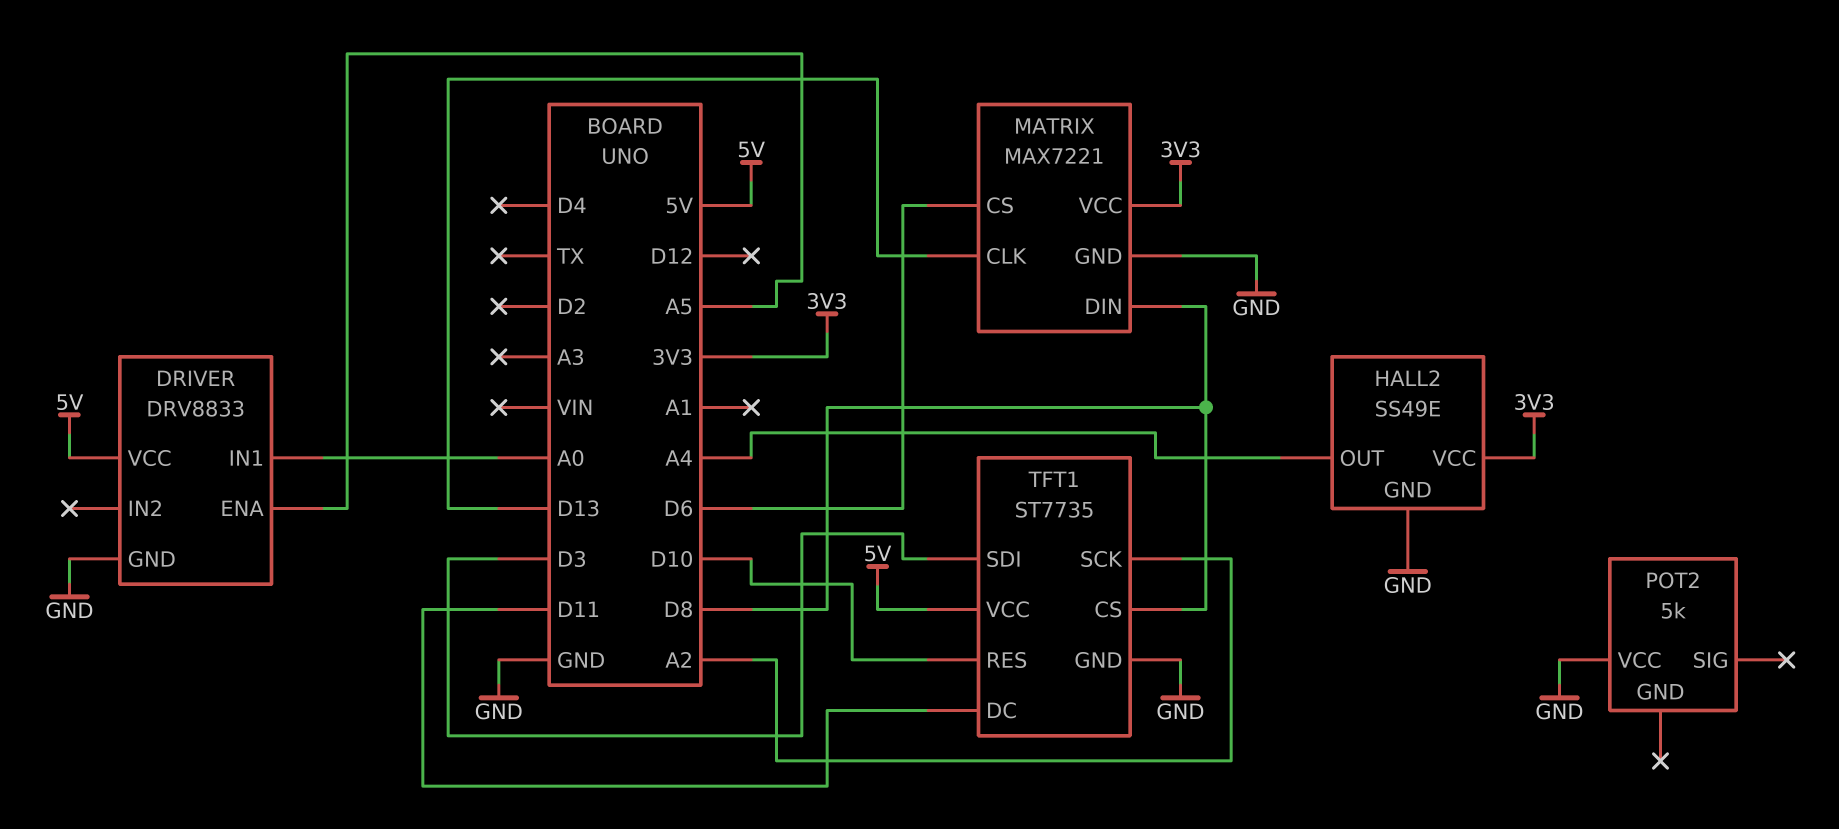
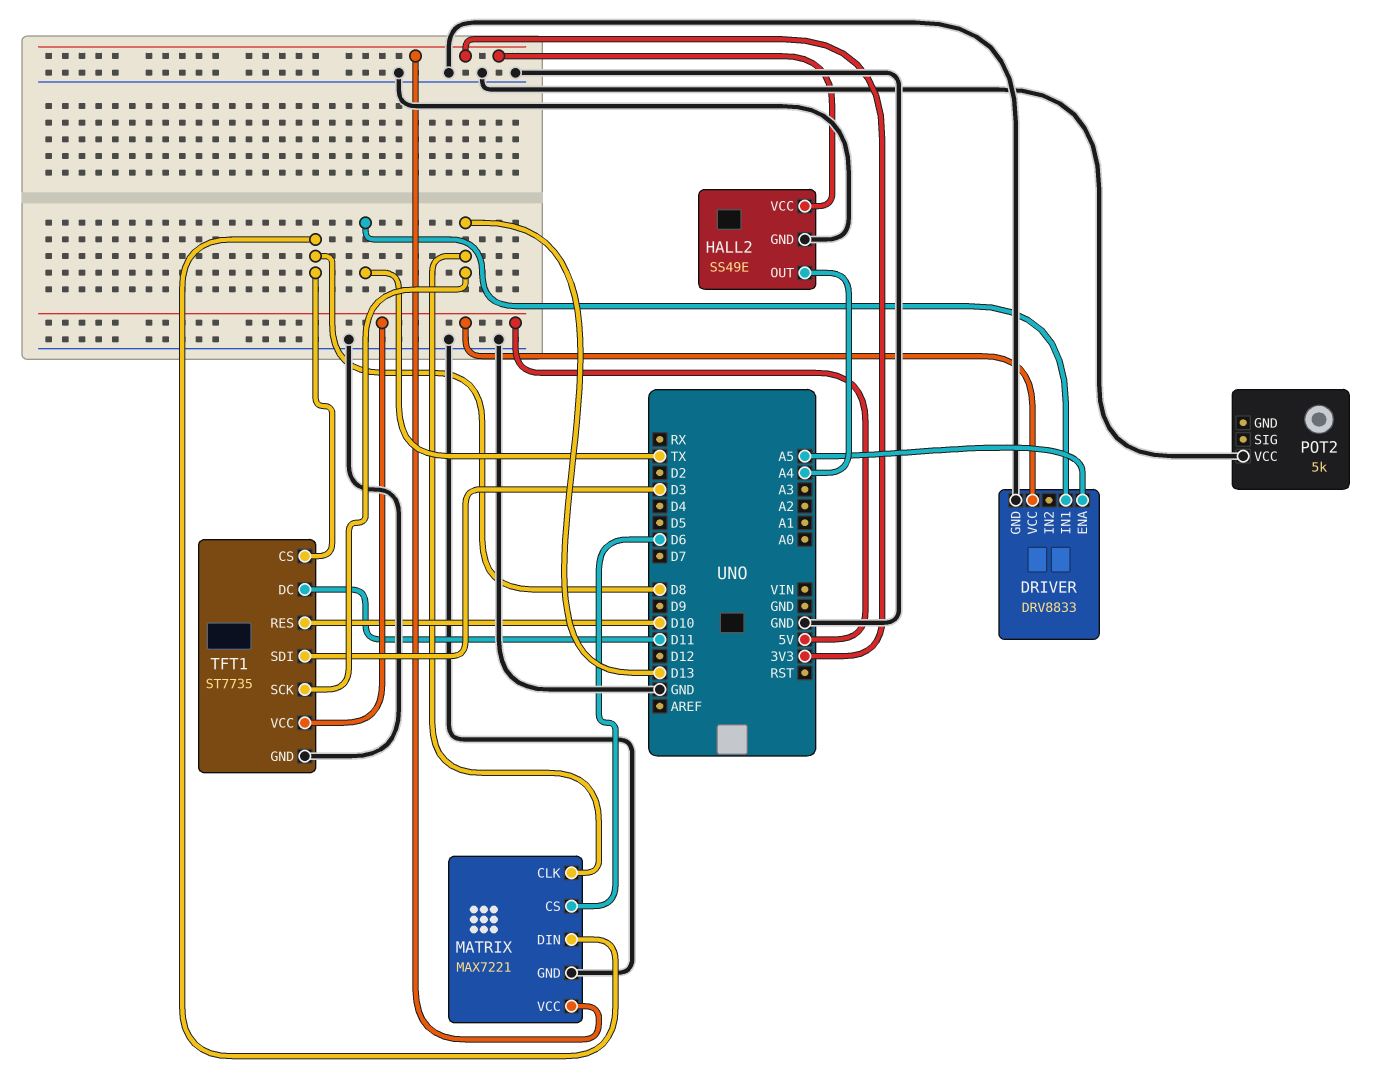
DRIVER pin IN1: A0 -> TX
TFT1 pin SCK: A2 -> D13

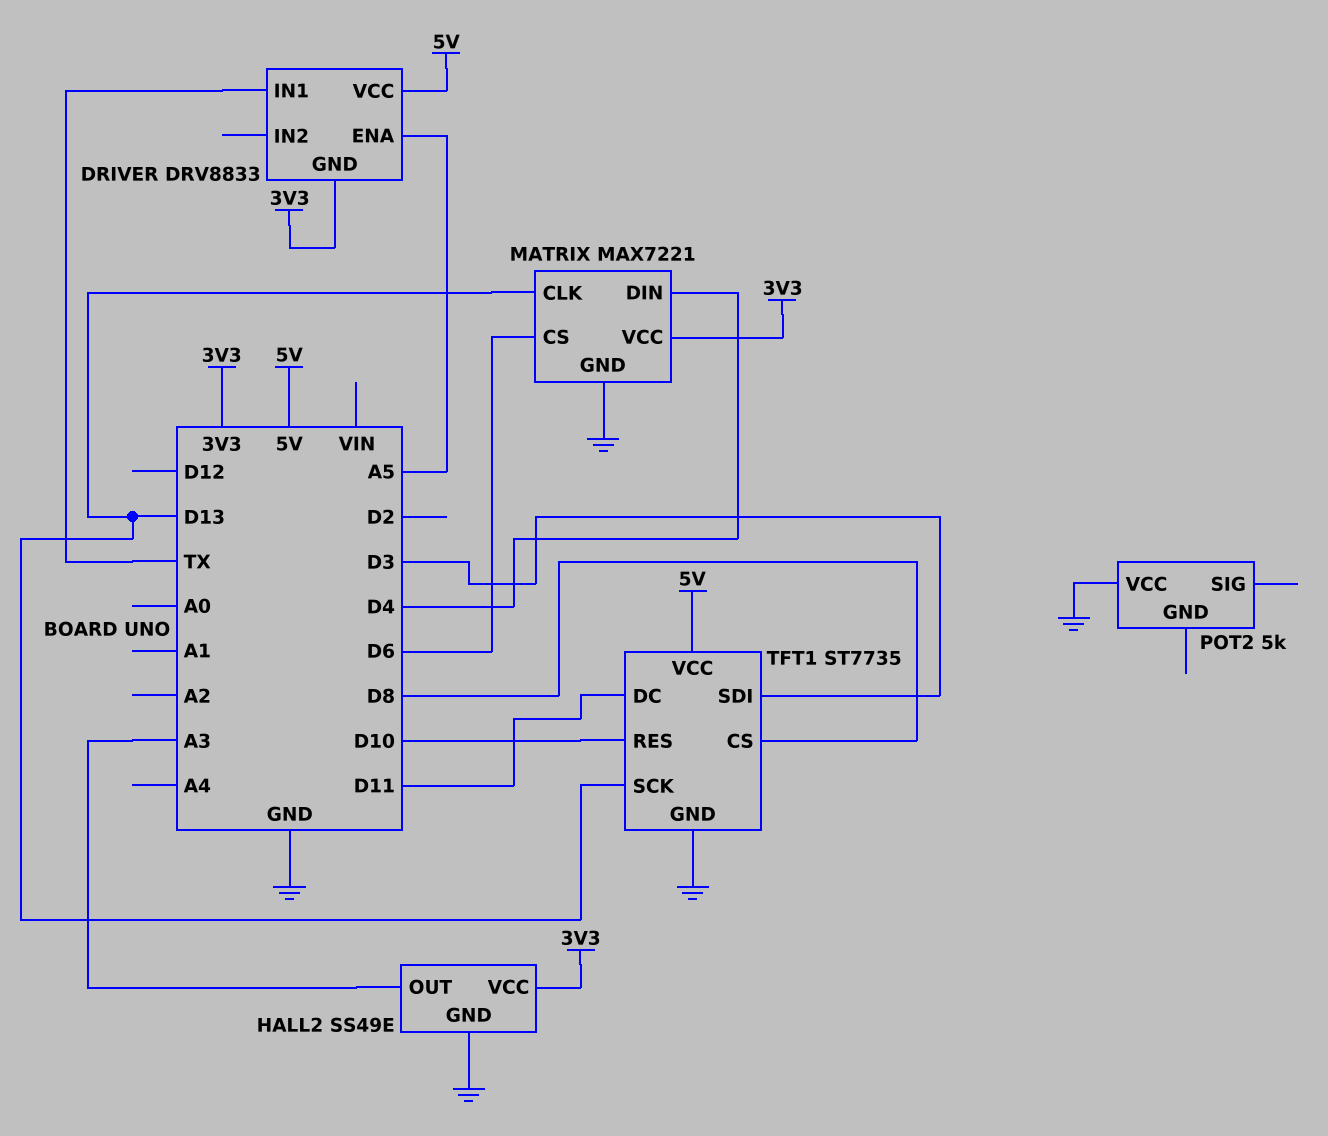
DRIVER pin GND: GND -> 3V3
HALL2 pin OUT: A4 -> A3
MATRIX pin DIN: D8 -> D4

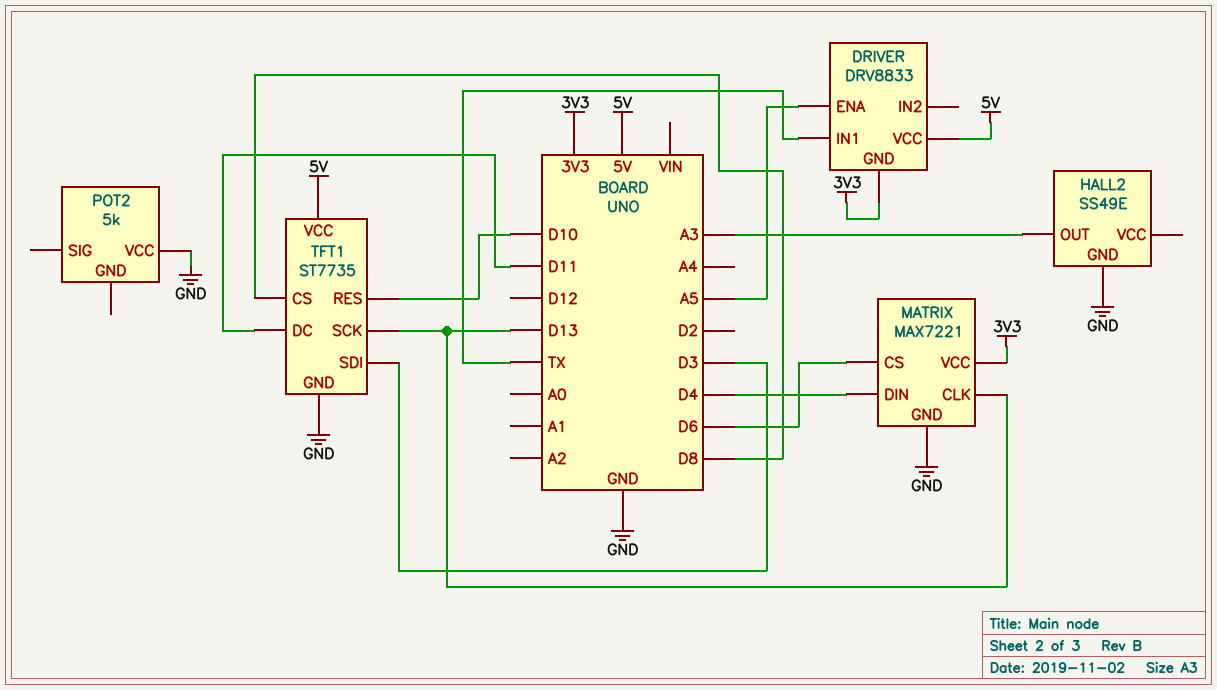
HALL2 pin VCC: 3V3 -> none

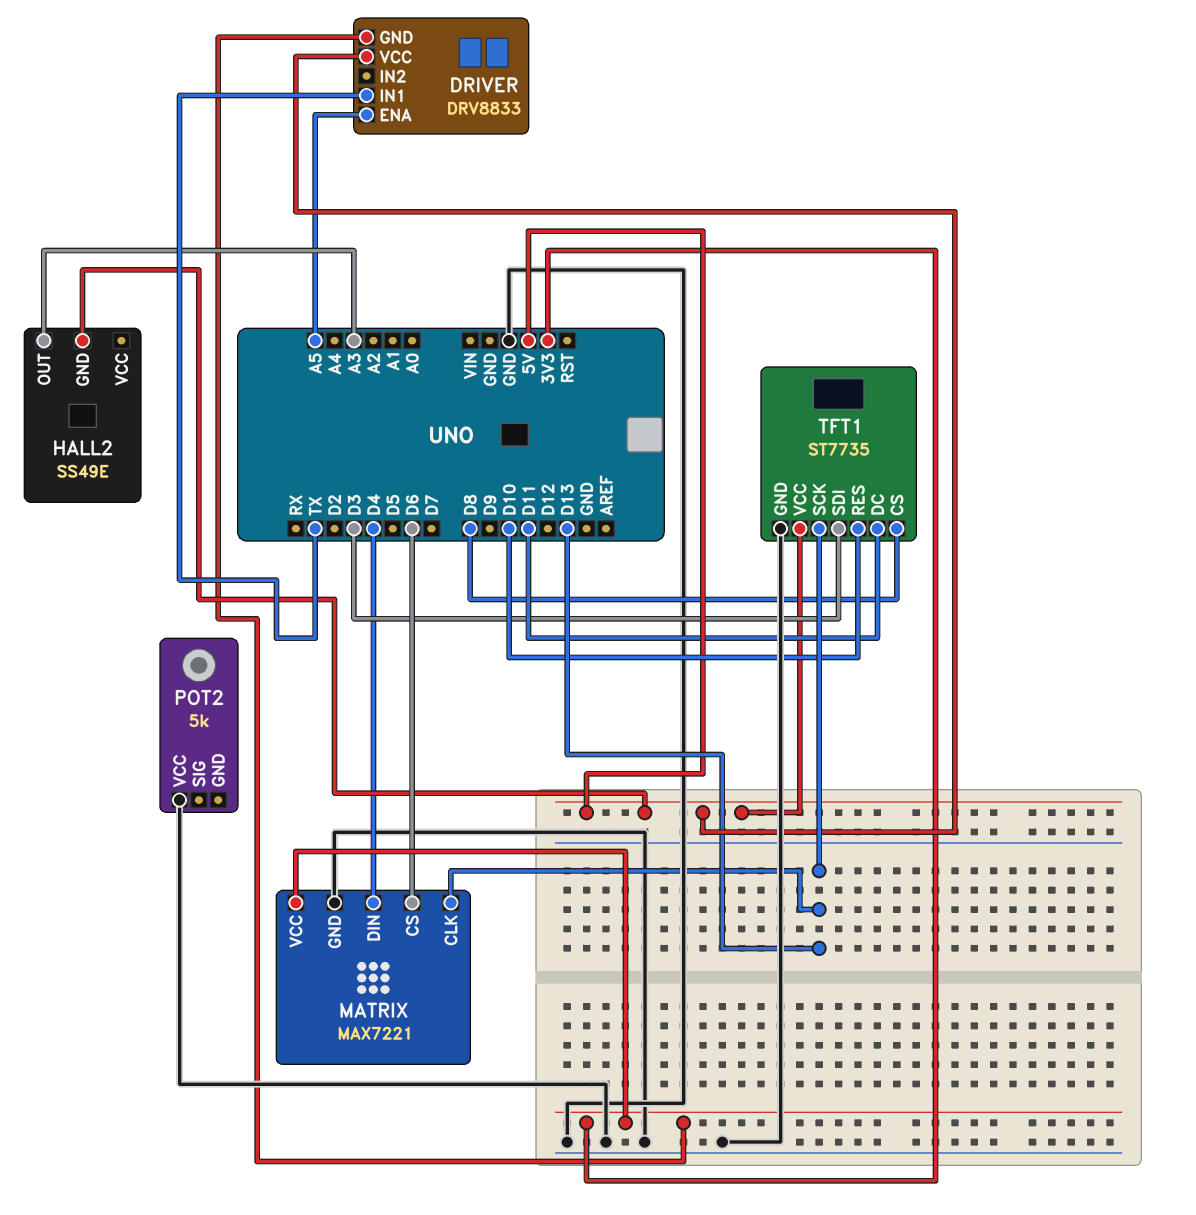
HALL2 pin GND: GND -> 5V

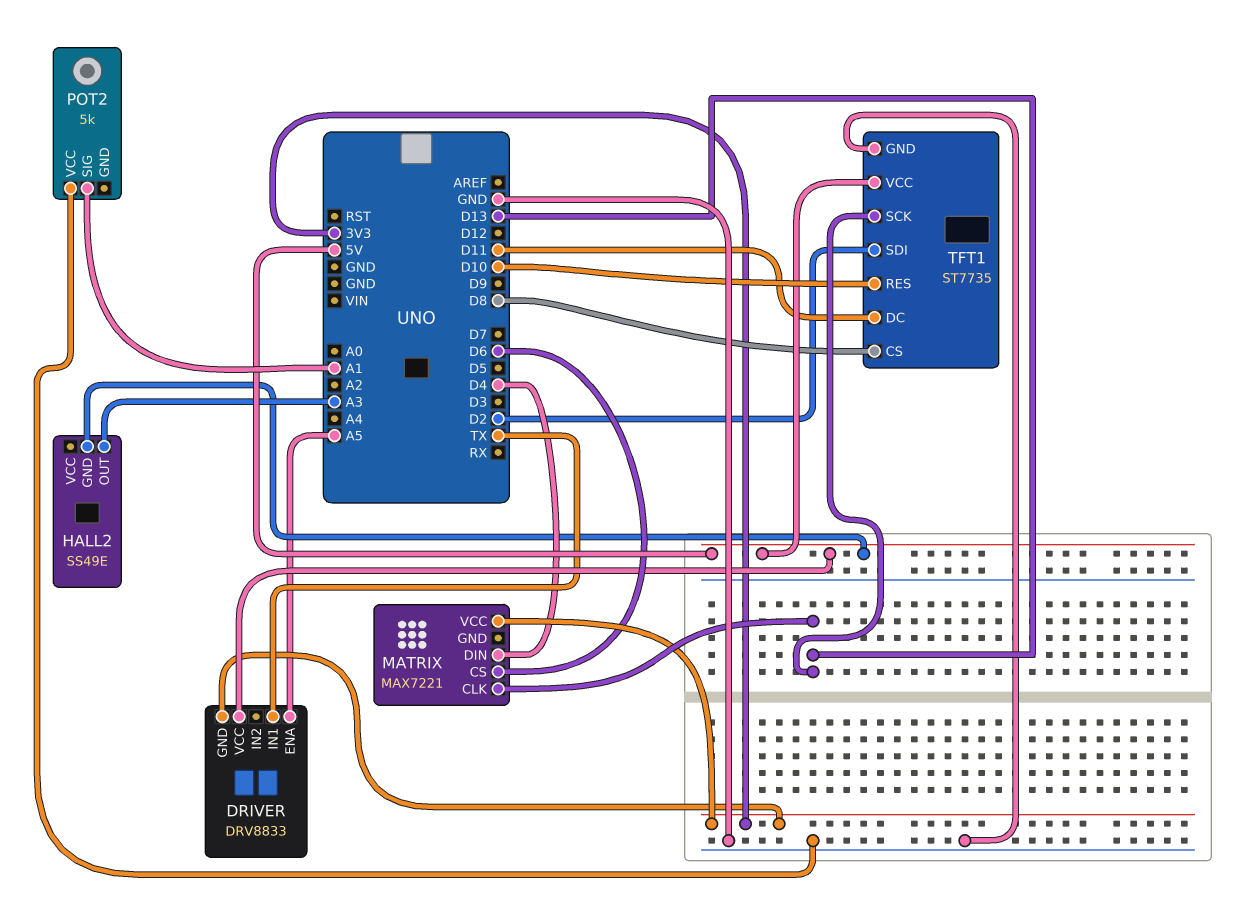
MATRIX pin GND: GND -> none
POT2 pin SIG: none -> A1
TFT1 pin SDI: D3 -> D2

